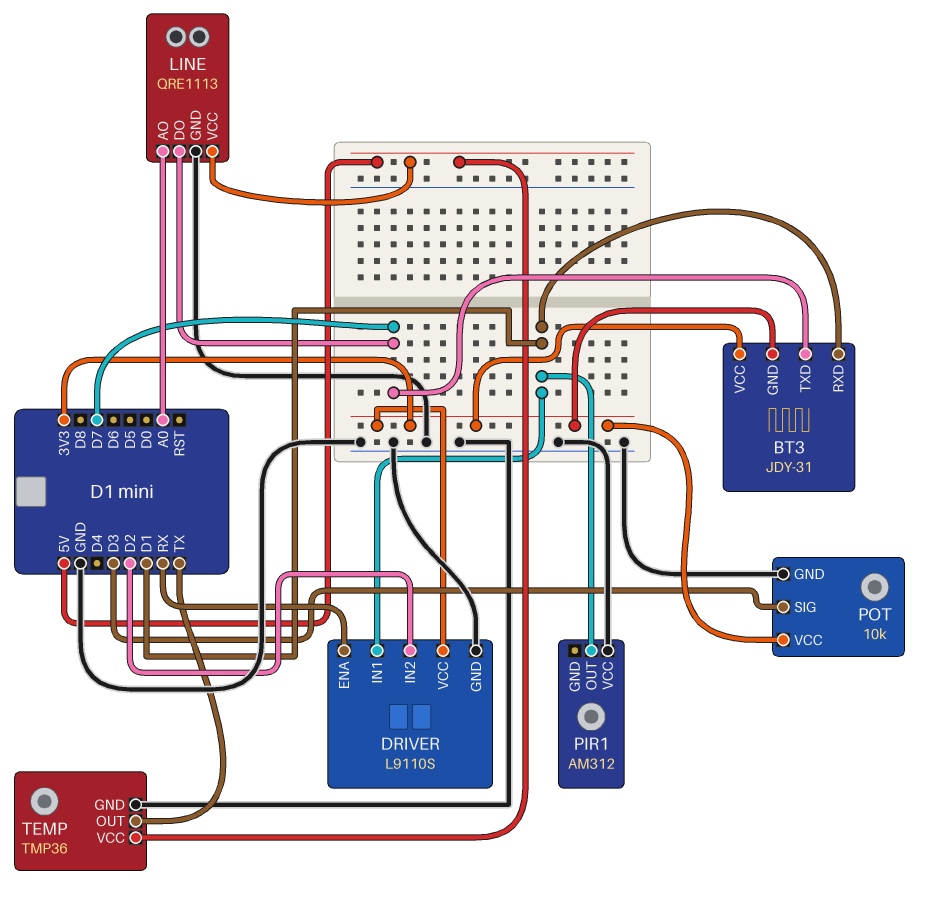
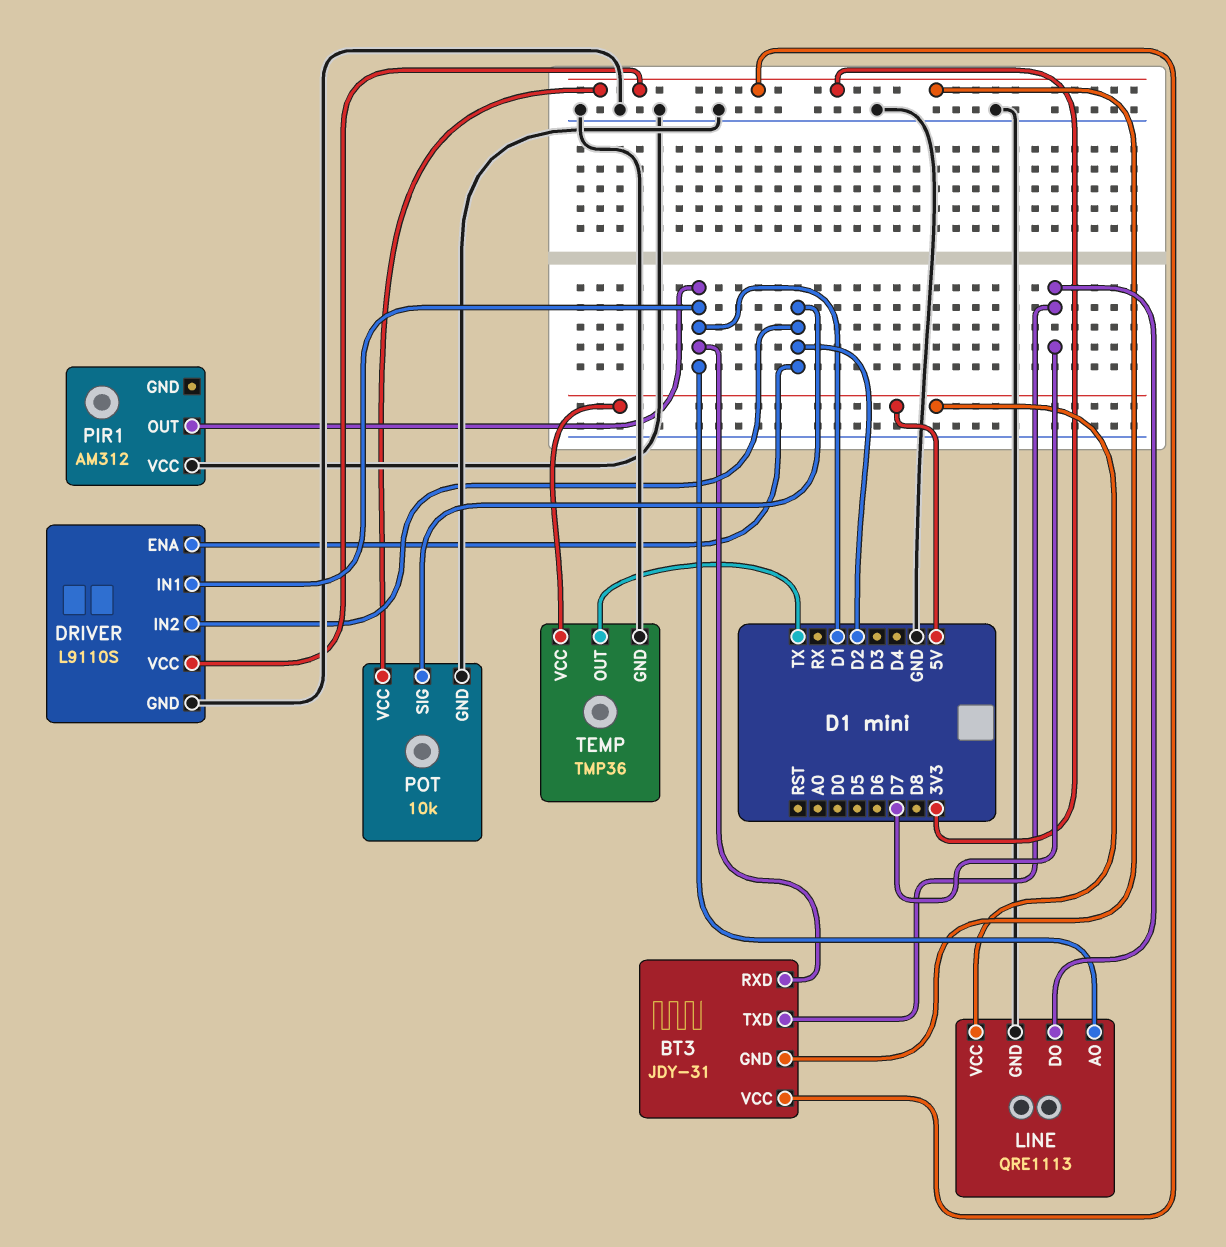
DRIVER pin ENA: RX -> D2
LINE pin AO: A0 -> D1
POT pin SIG: D3 -> D2

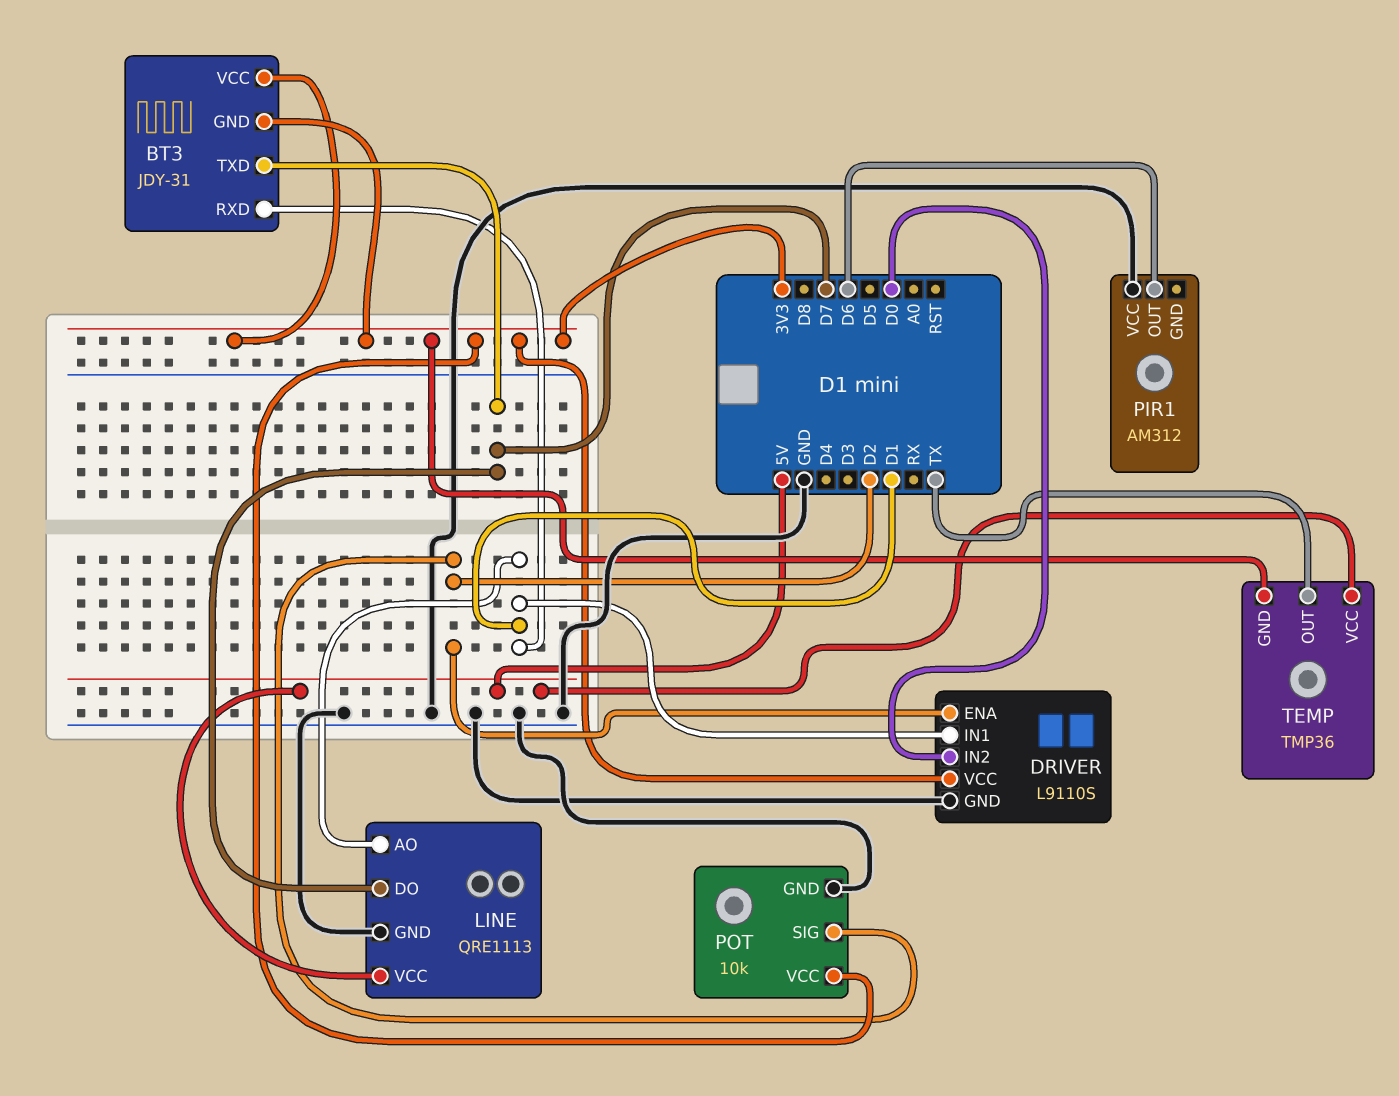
DRIVER pin IN2: D2 -> D0
PIR1 pin OUT: D1 -> D6
TEMP pin GND: GND -> 3V3

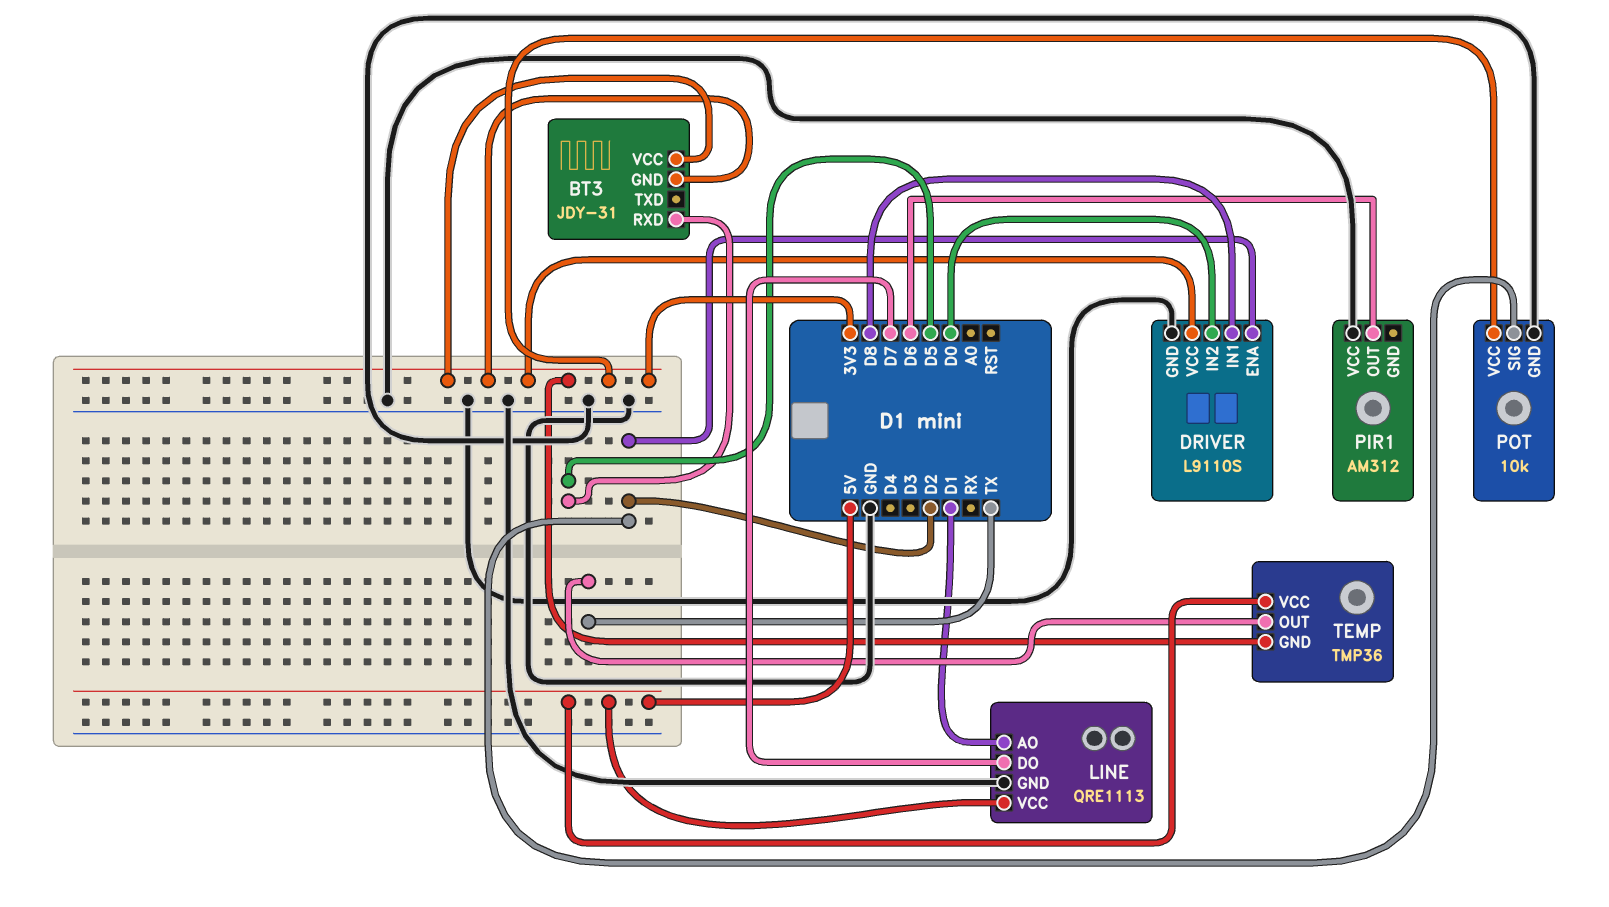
BT3 pin RXD: D1 -> D5
BT3 pin TXD: D7 -> none
DRIVER pin IN1: D1 -> D8

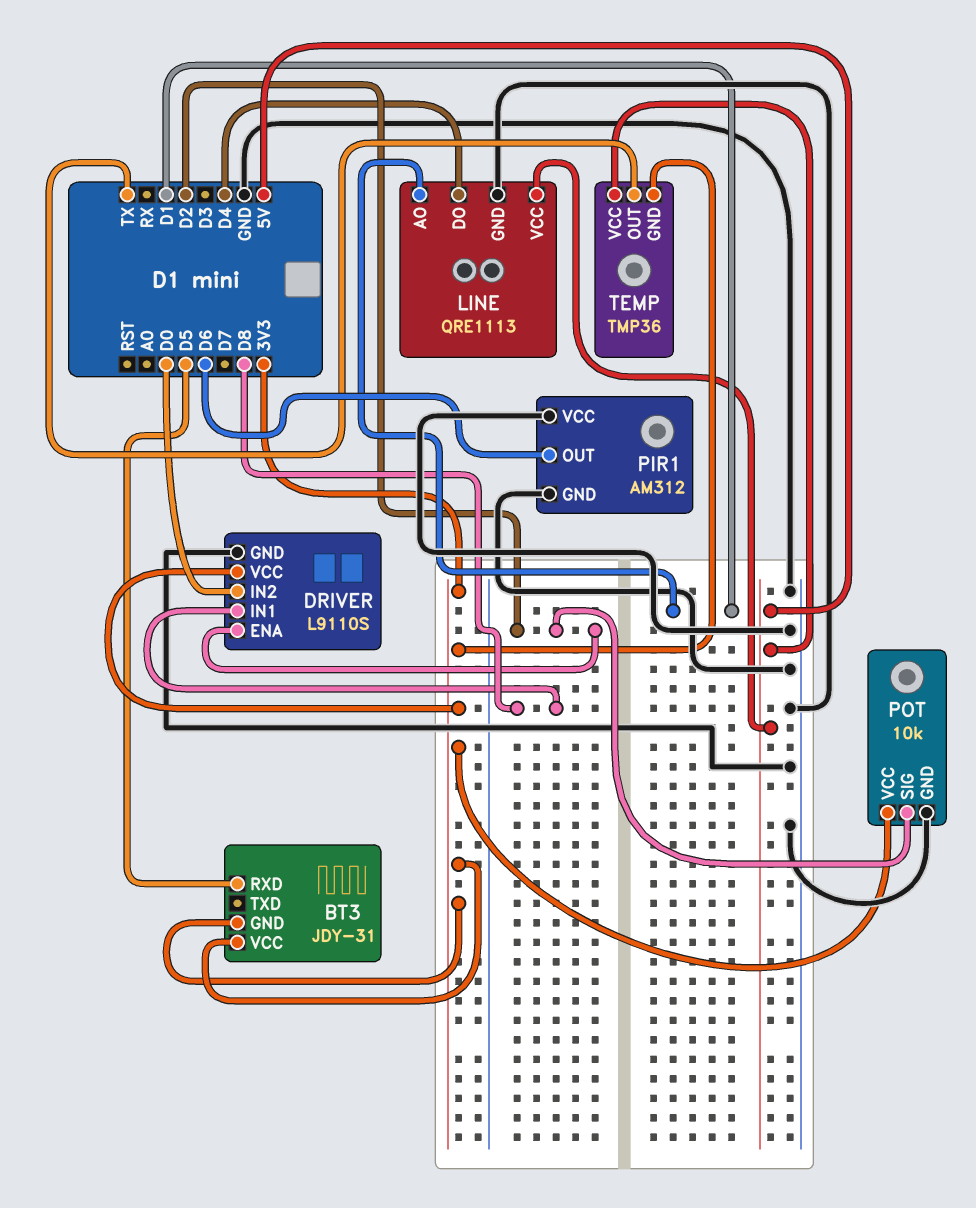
LINE pin DO: D7 -> D4
PIR1 pin GND: none -> GND

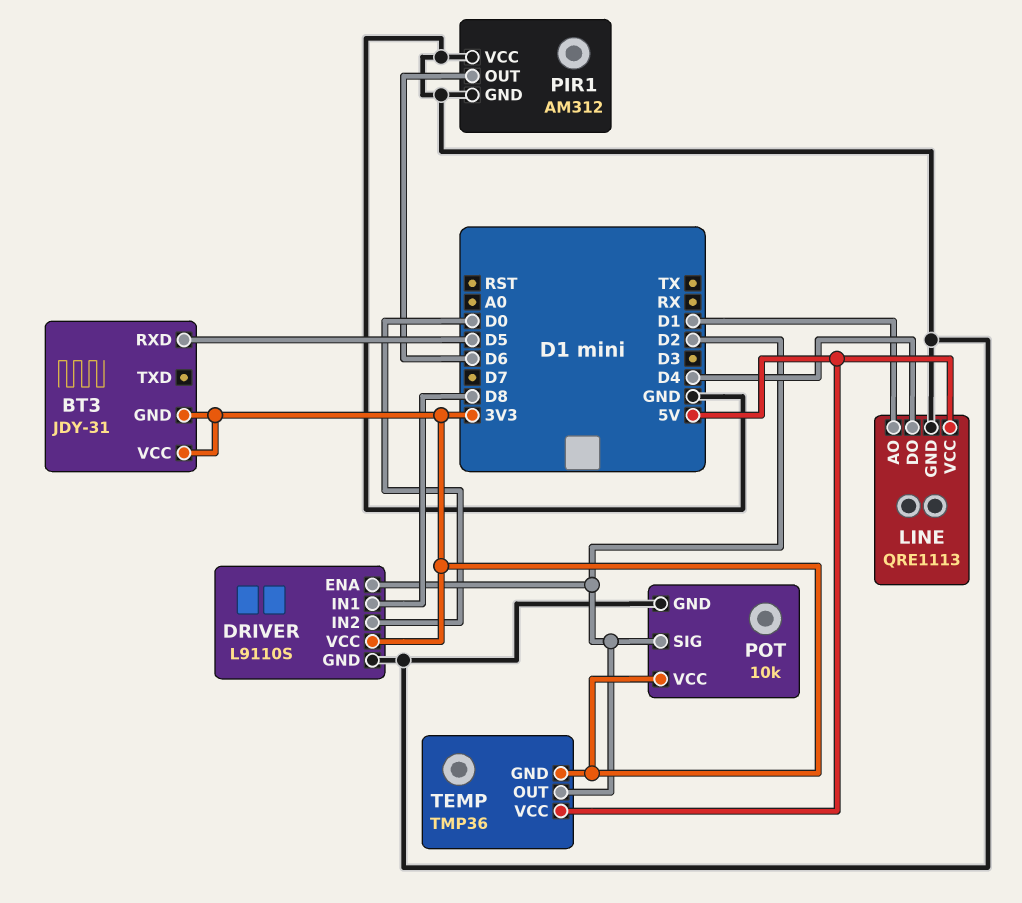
TEMP pin OUT: TX -> D2

